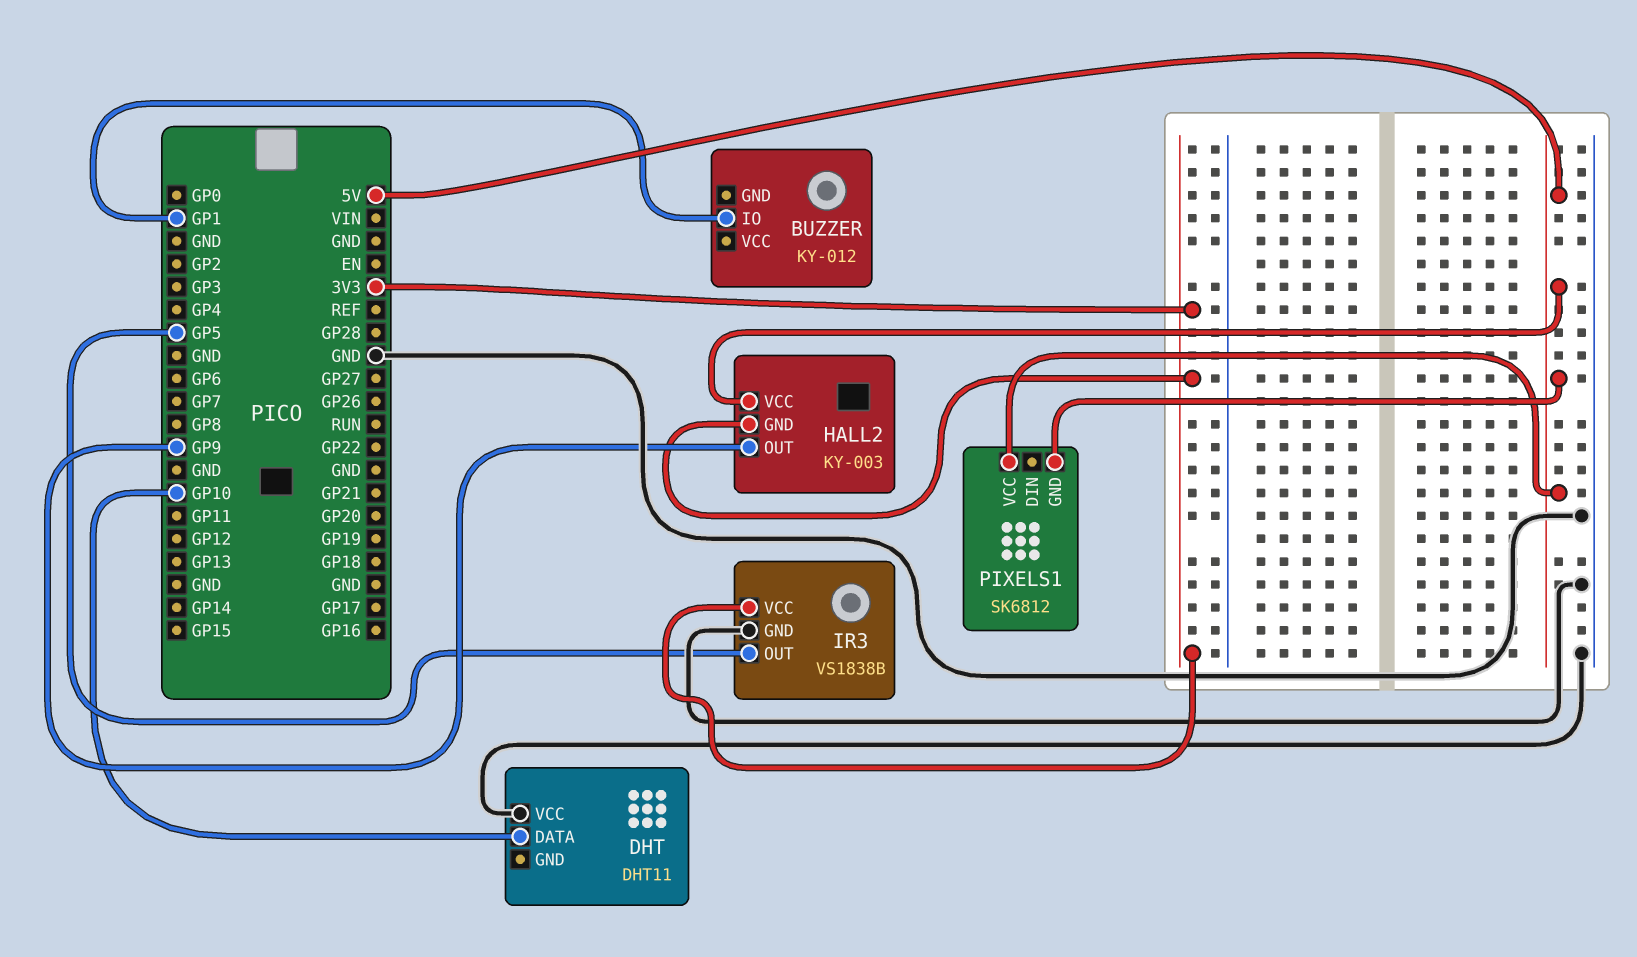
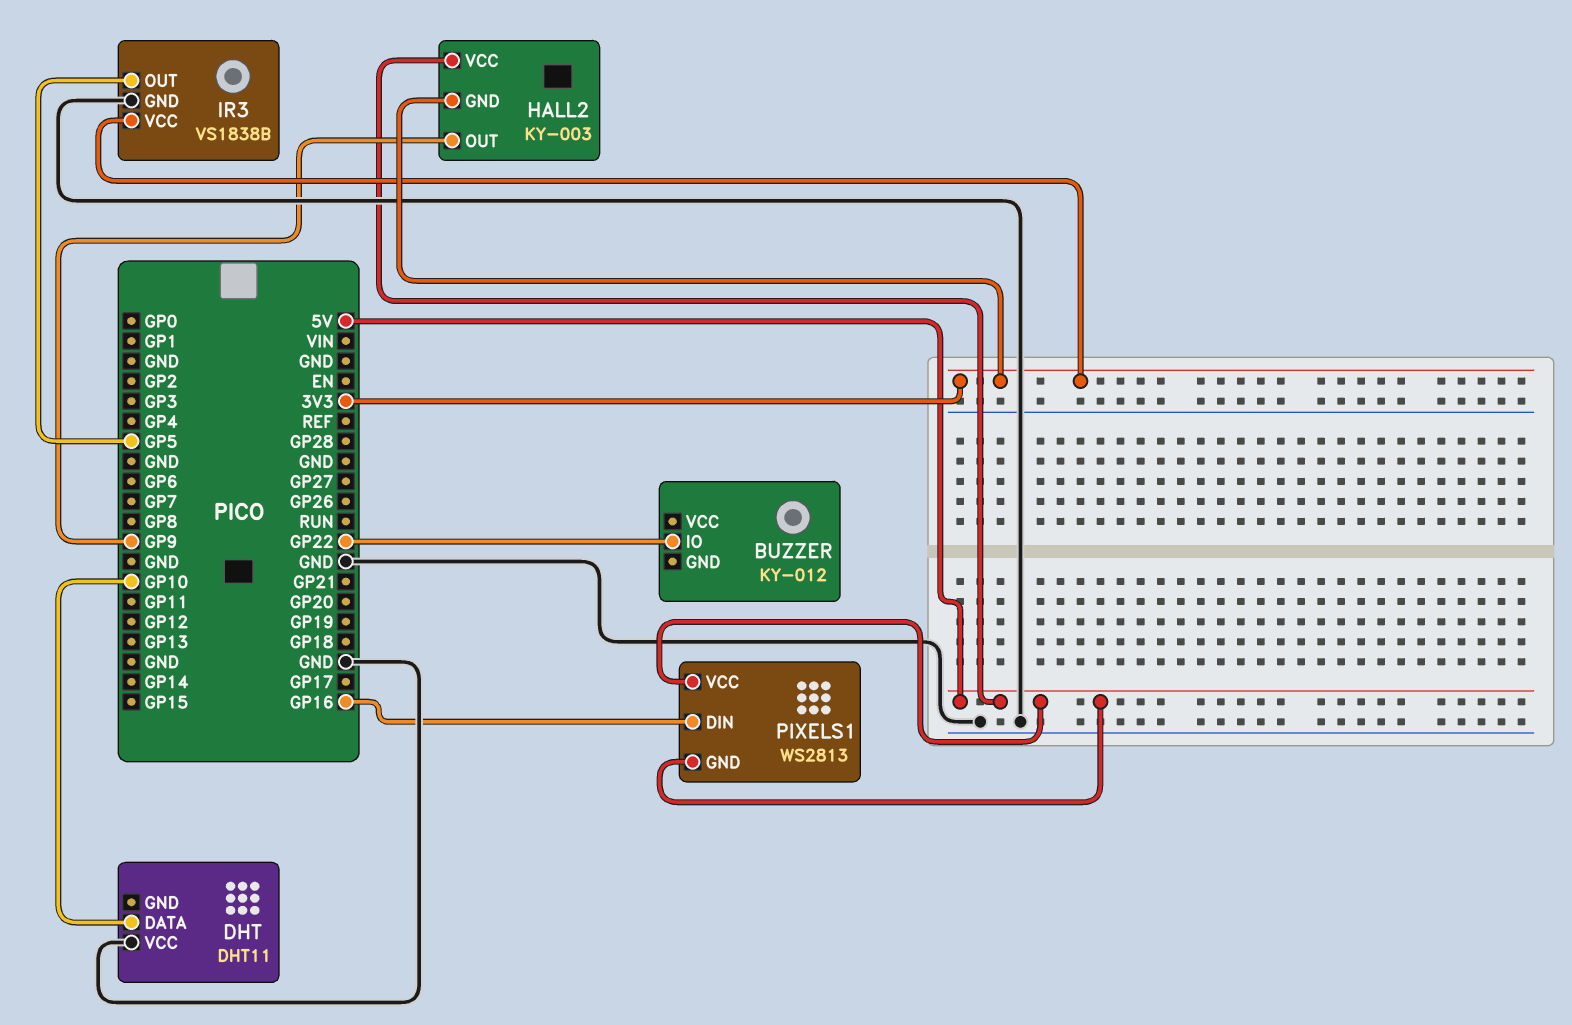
BUZZER pin IO: GP1 -> GP22
PIXELS1: SK6812 -> WS2813
PIXELS1 pin DIN: none -> GP16

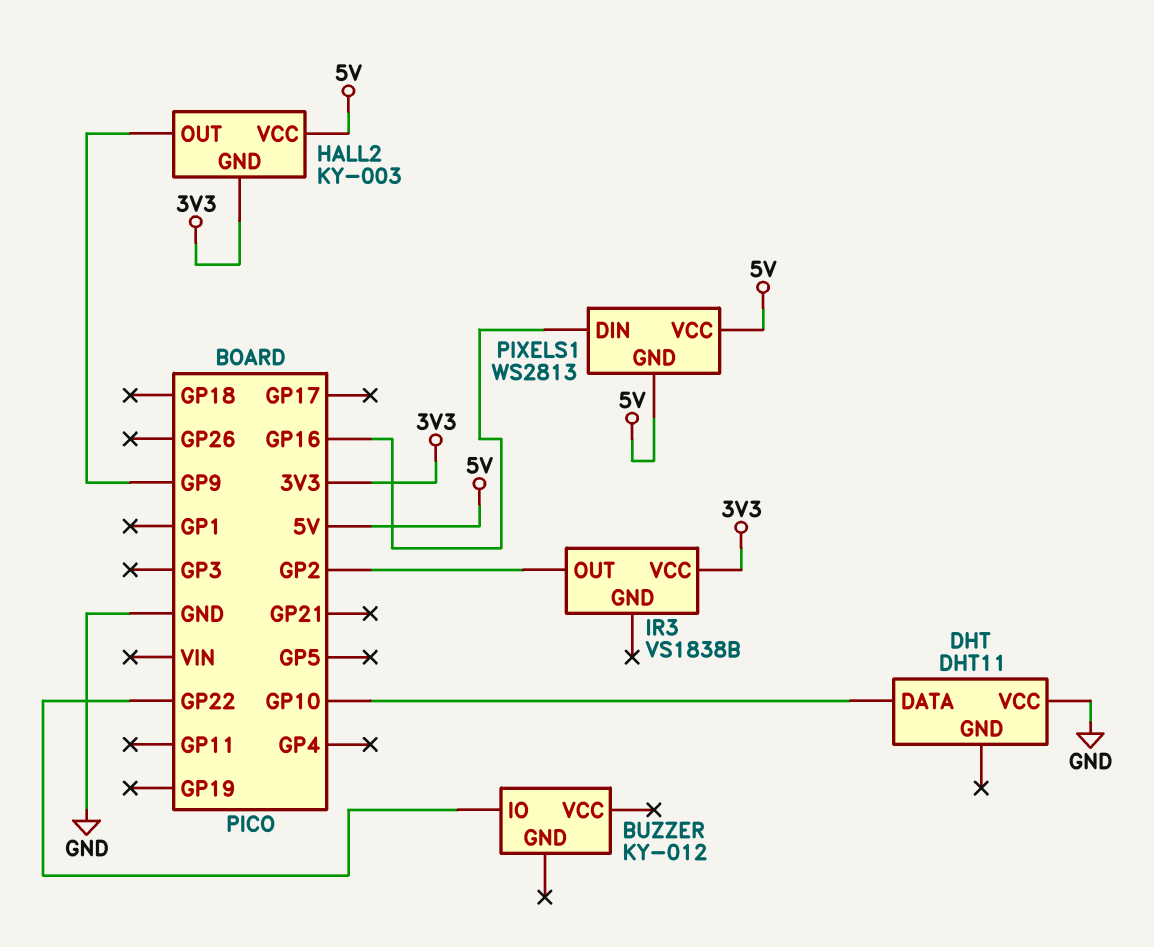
IR3 pin GND: GND -> none
IR3 pin OUT: GP5 -> GP2

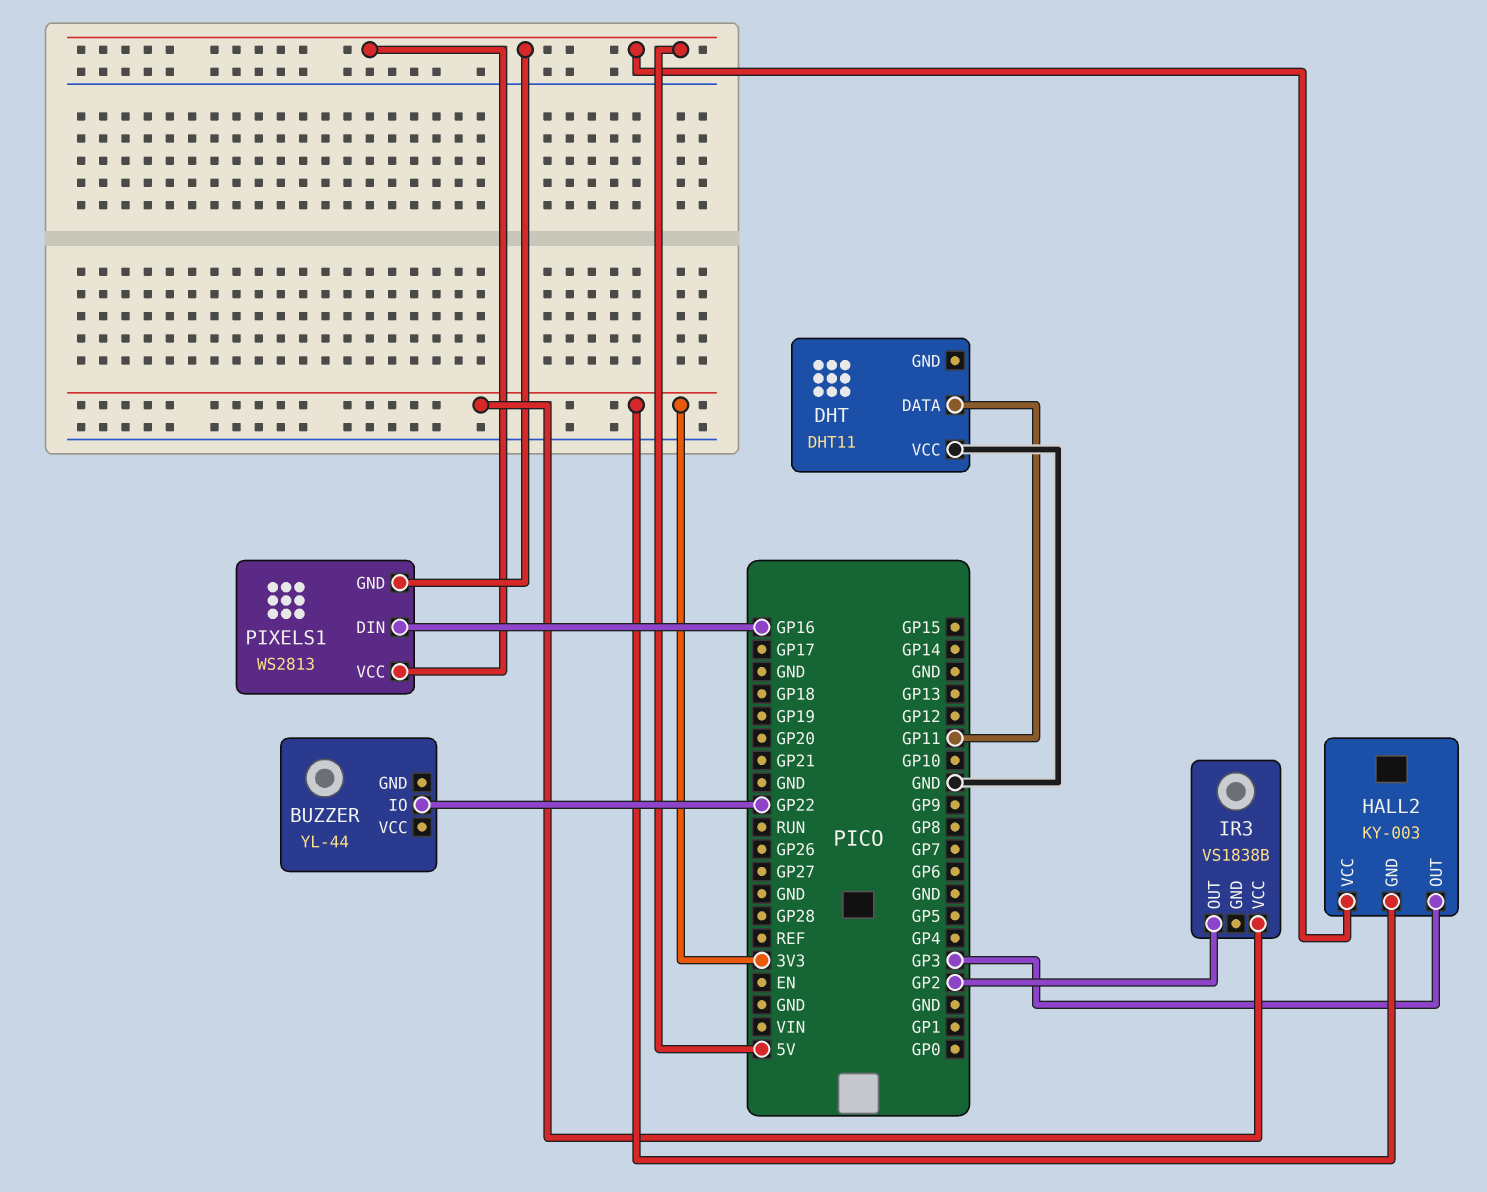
BUZZER: KY-012 -> YL-44
DHT pin DATA: GP10 -> GP11
HALL2 pin OUT: GP9 -> GP3

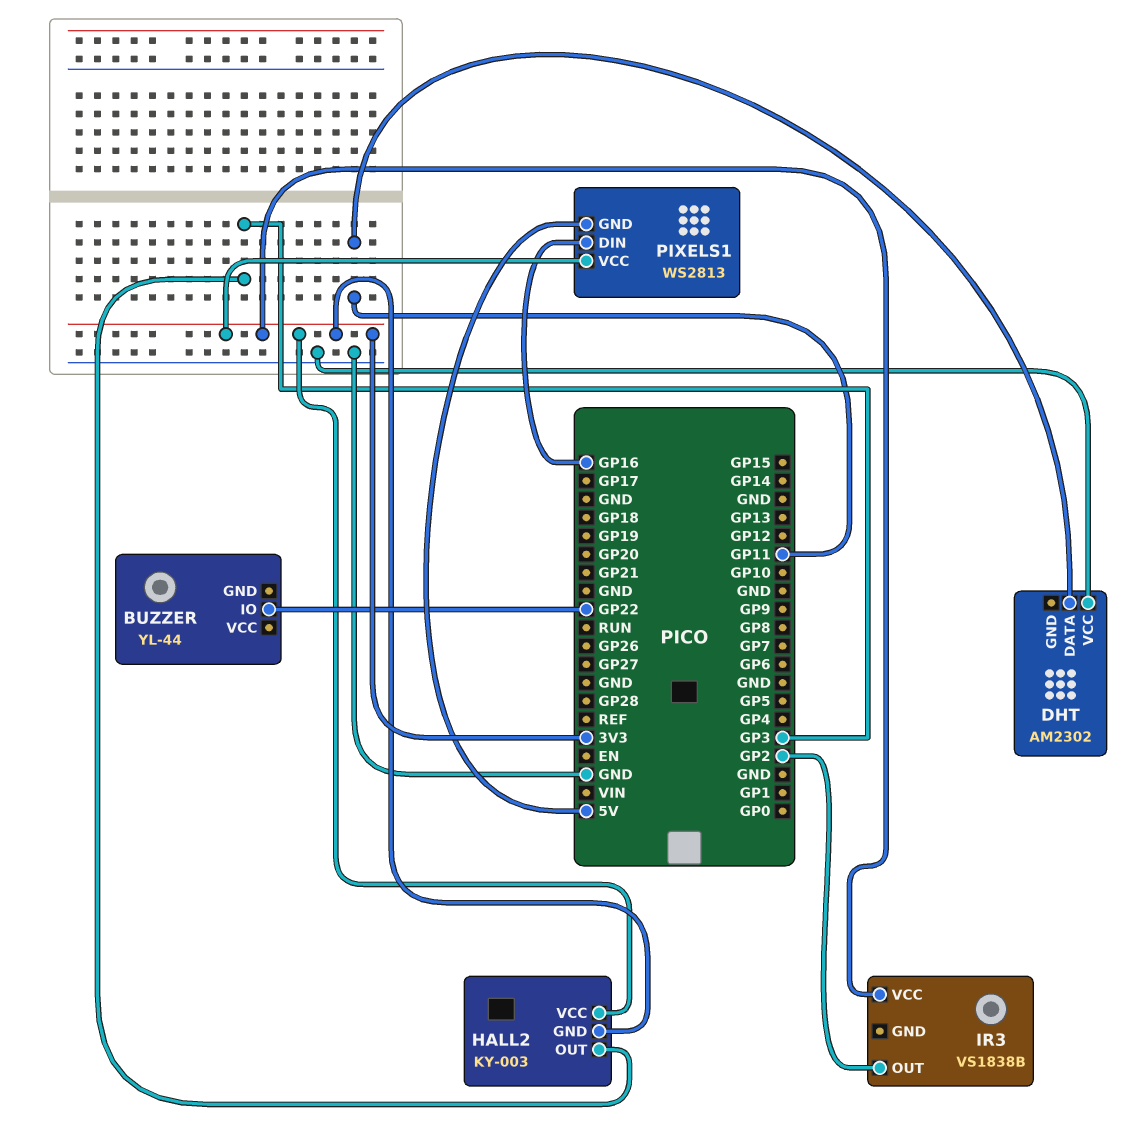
DHT: DHT11 -> AM2302
HALL2 pin VCC: 5V -> 3V3
PIXELS1 pin VCC: 5V -> 3V3

